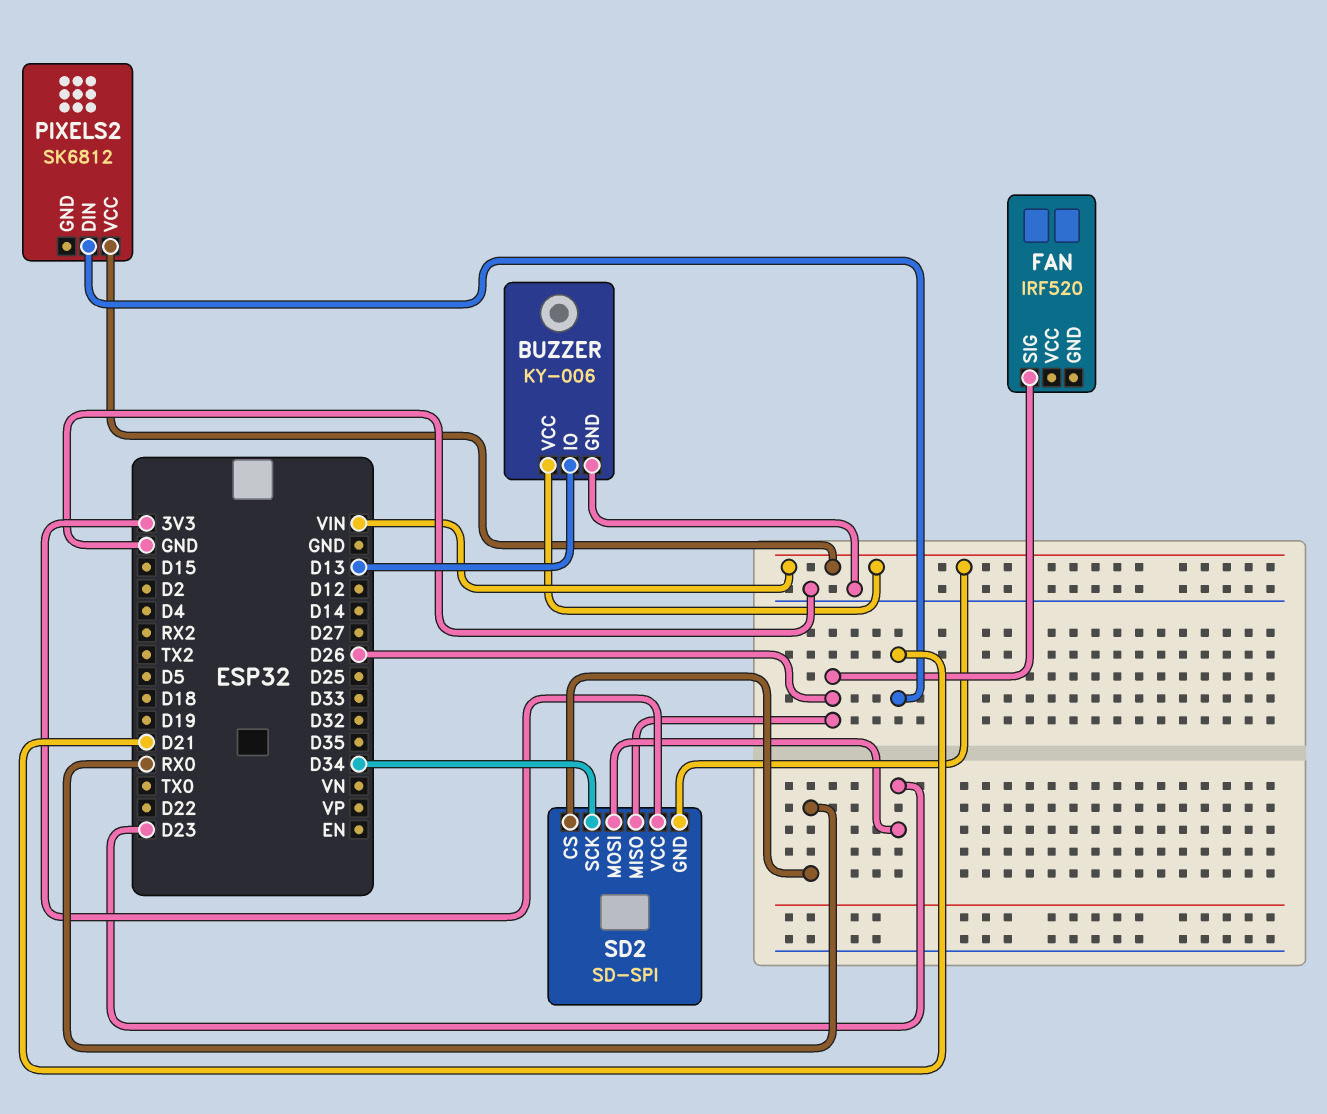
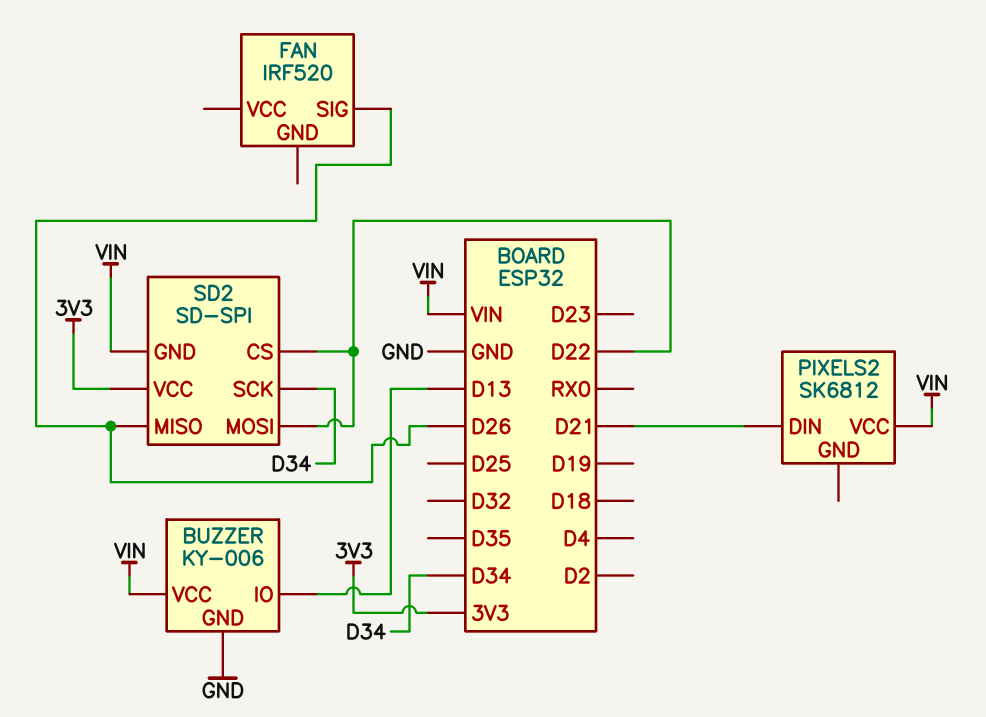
SD2 pin CS: RX0 -> D22
SD2 pin MOSI: D23 -> D22

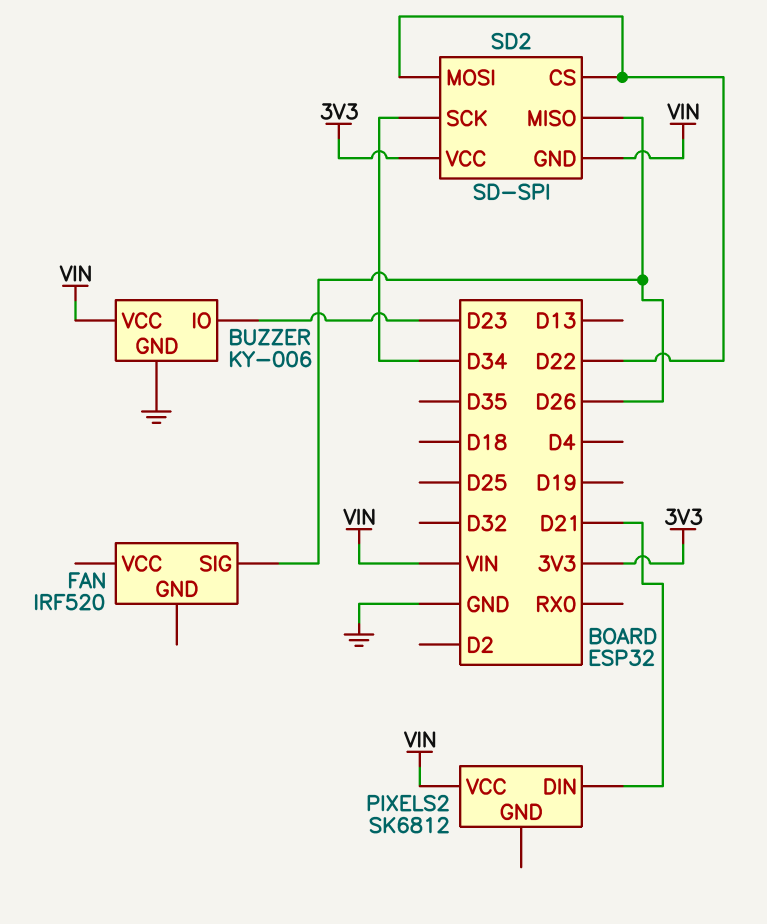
BUZZER pin IO: D13 -> D23

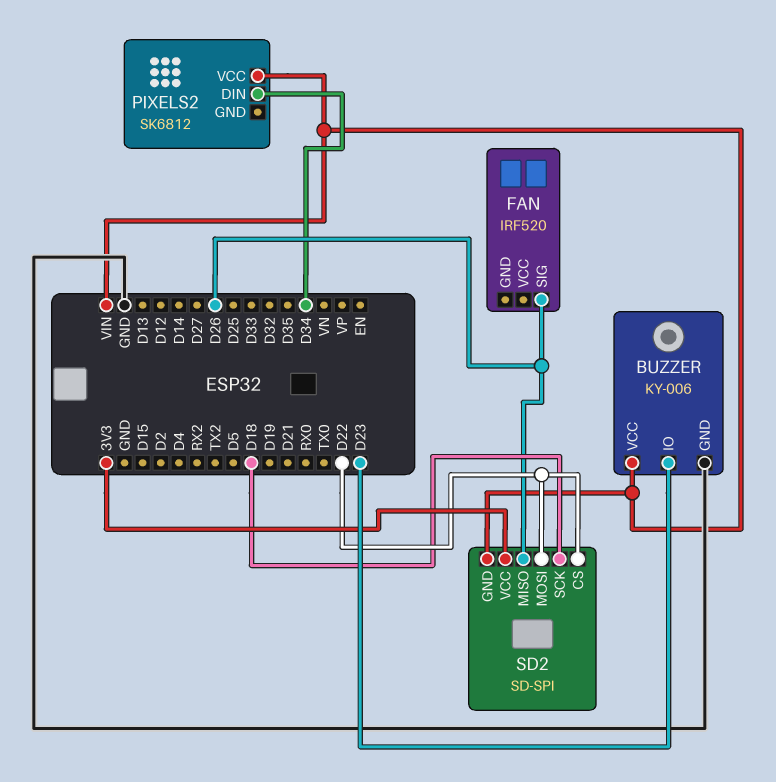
PIXELS2 pin DIN: D21 -> D34
SD2 pin SCK: D34 -> D18

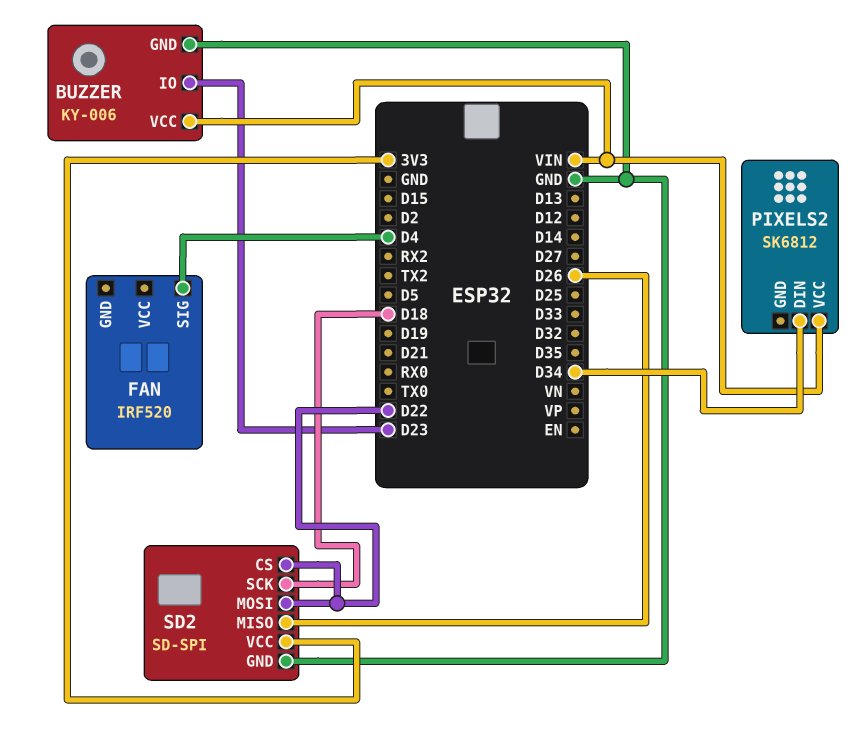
FAN pin SIG: D26 -> D4
SD2 pin GND: VIN -> GND

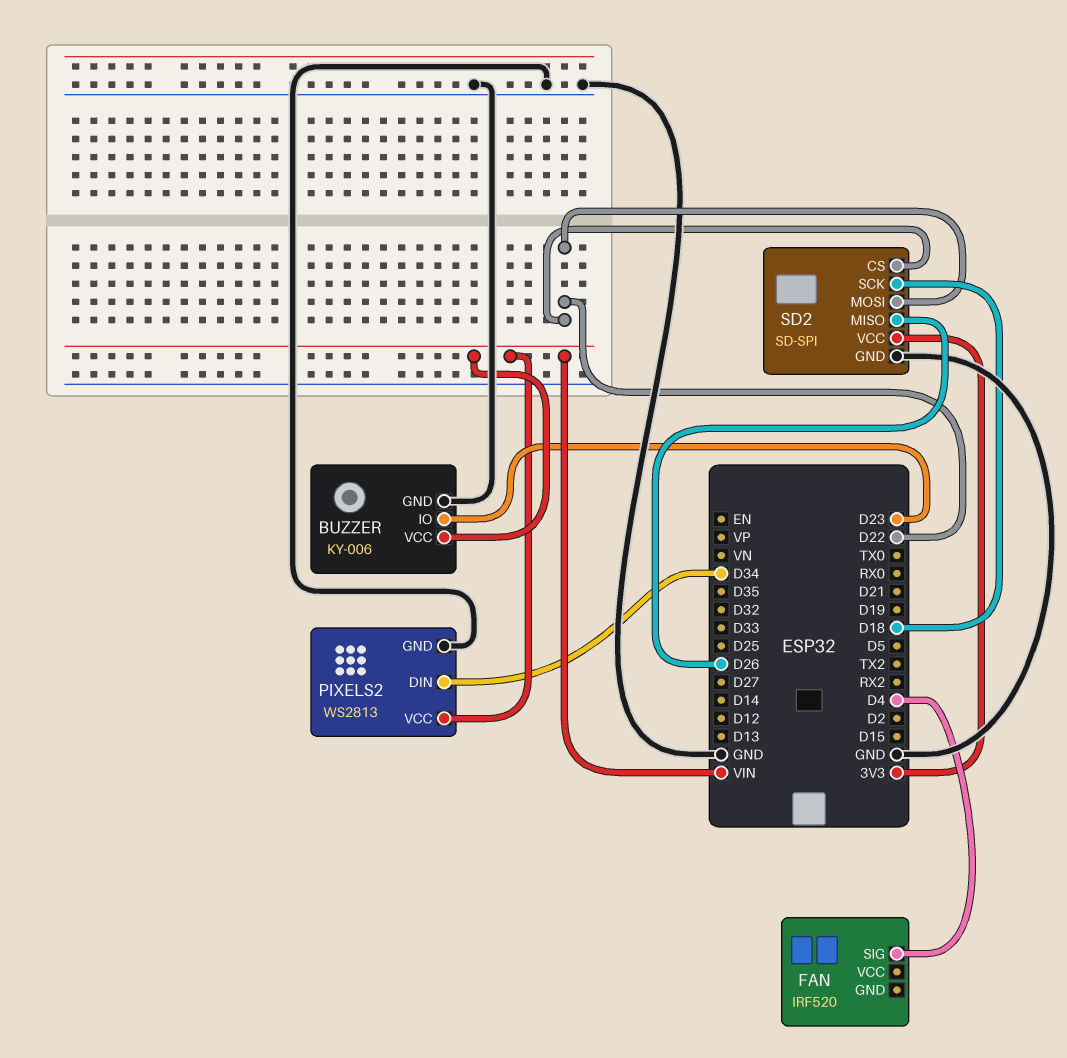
PIXELS2: SK6812 -> WS2813
PIXELS2 pin GND: none -> GND

